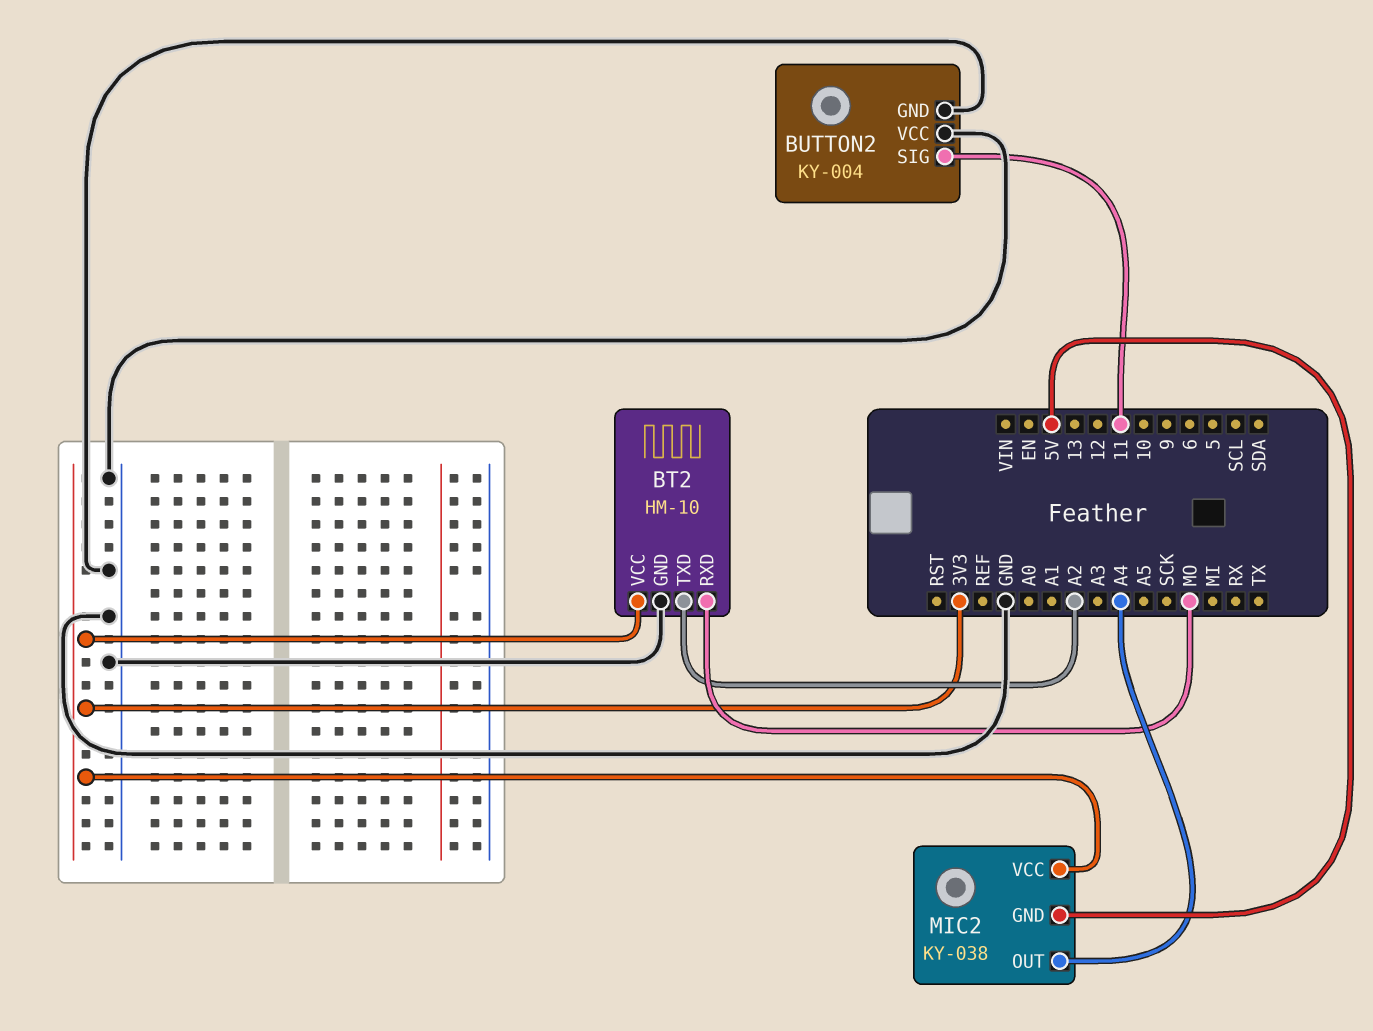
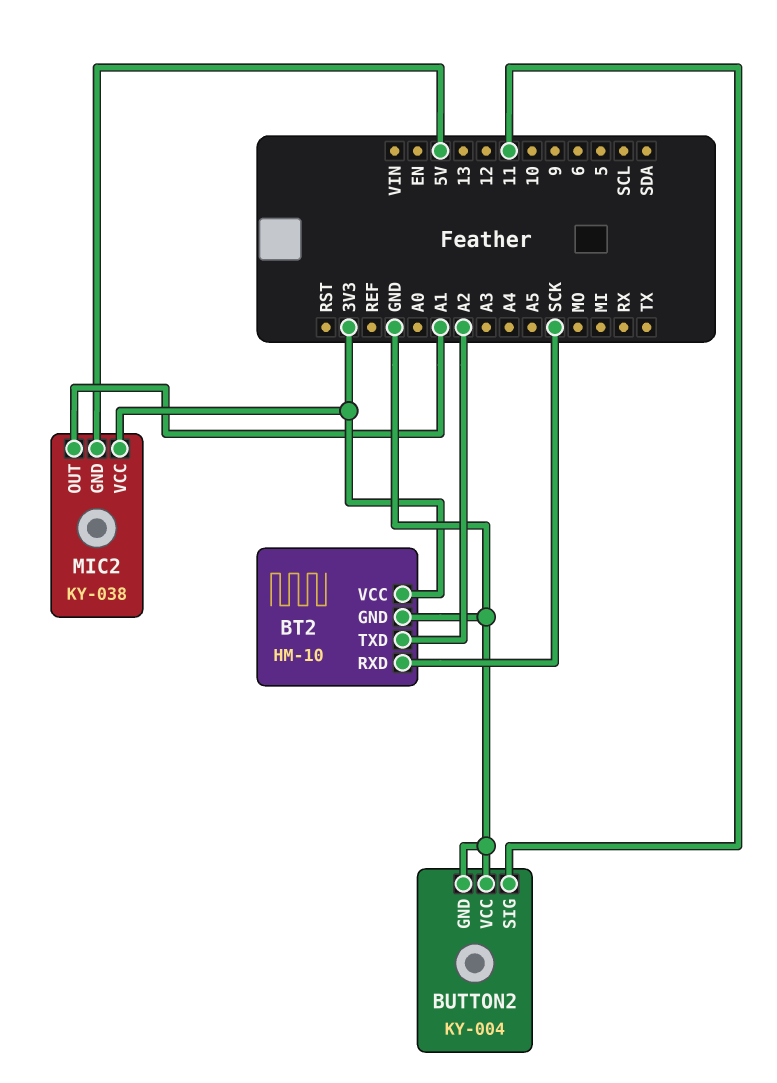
BT2 pin RXD: MO -> SCK
MIC2 pin OUT: A4 -> A1

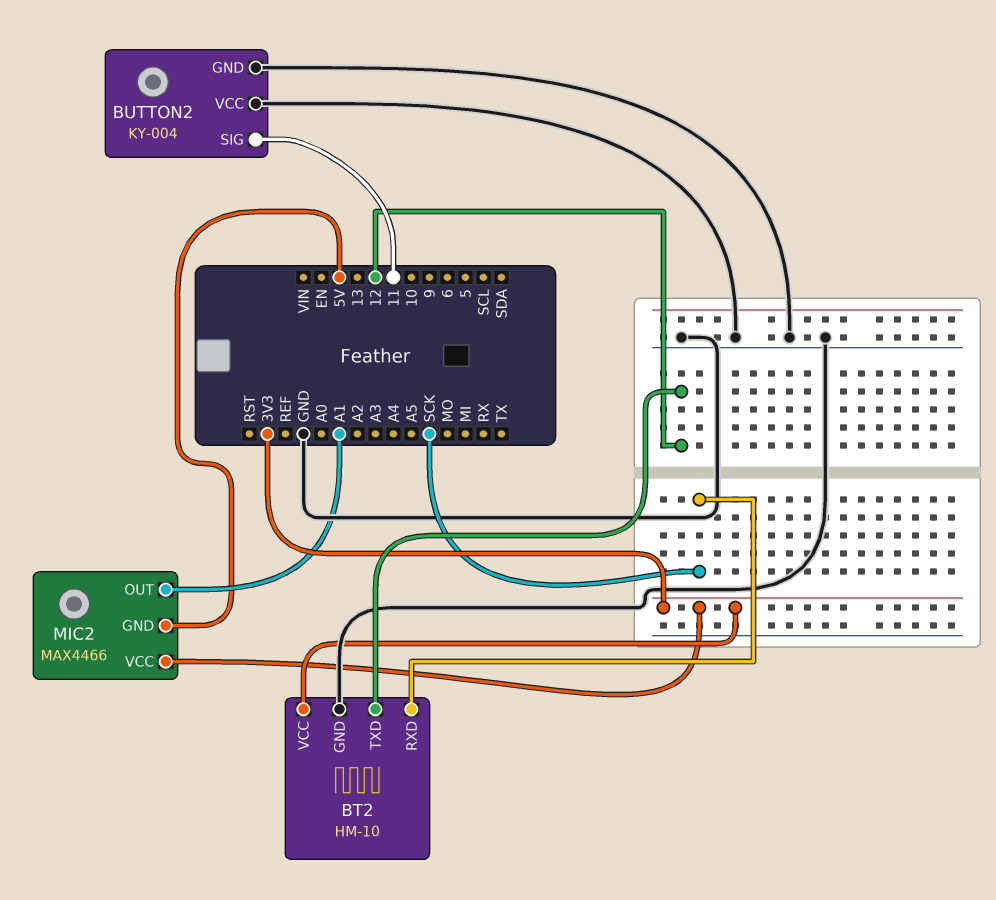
BT2 pin TXD: A2 -> 12
MIC2: KY-038 -> MAX4466

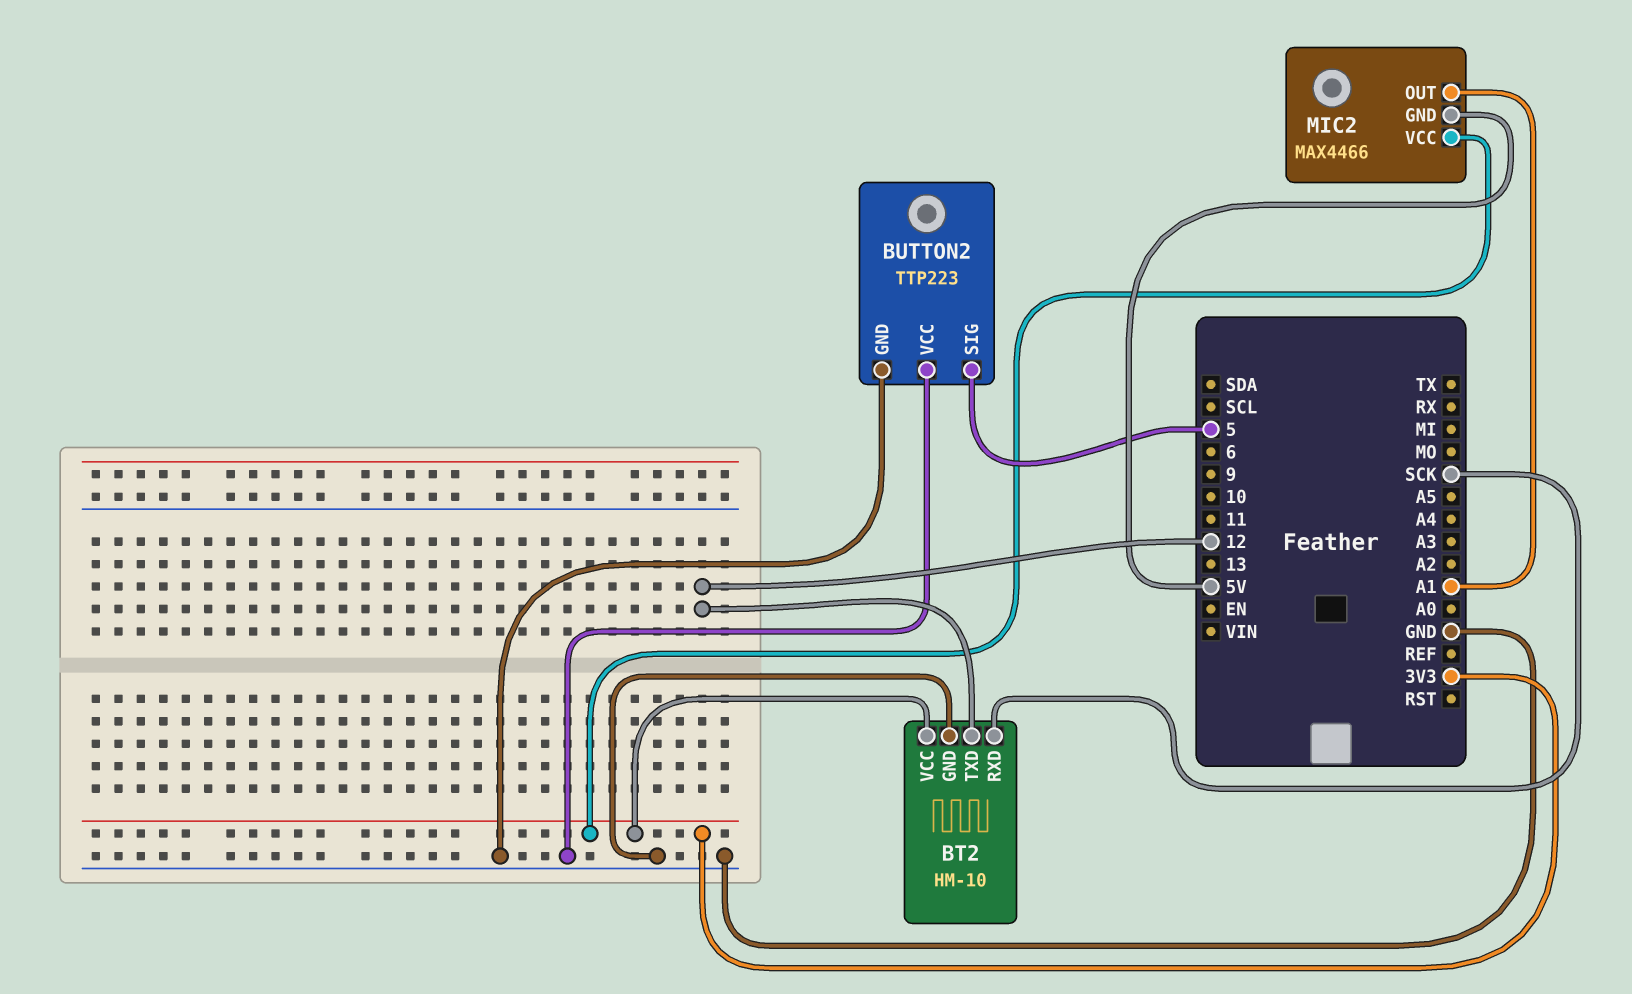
BUTTON2: KY-004 -> TTP223
BUTTON2 pin SIG: 11 -> 5

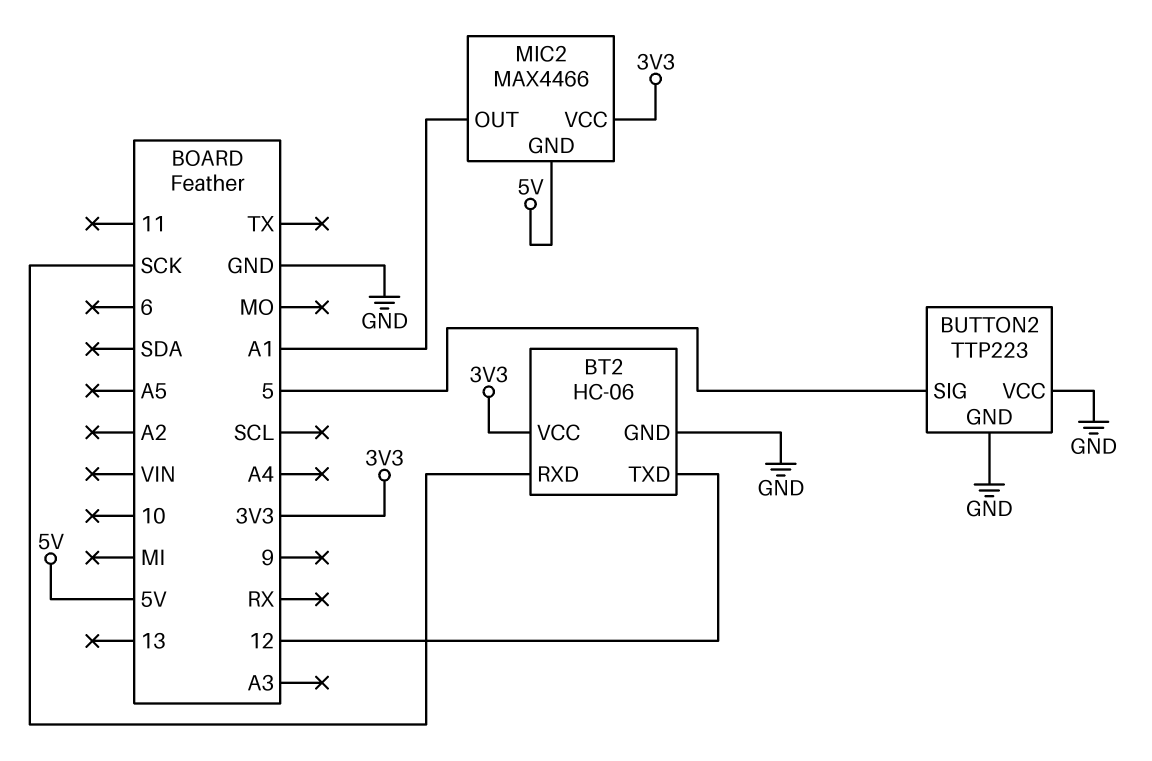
BT2: HM-10 -> HC-06

